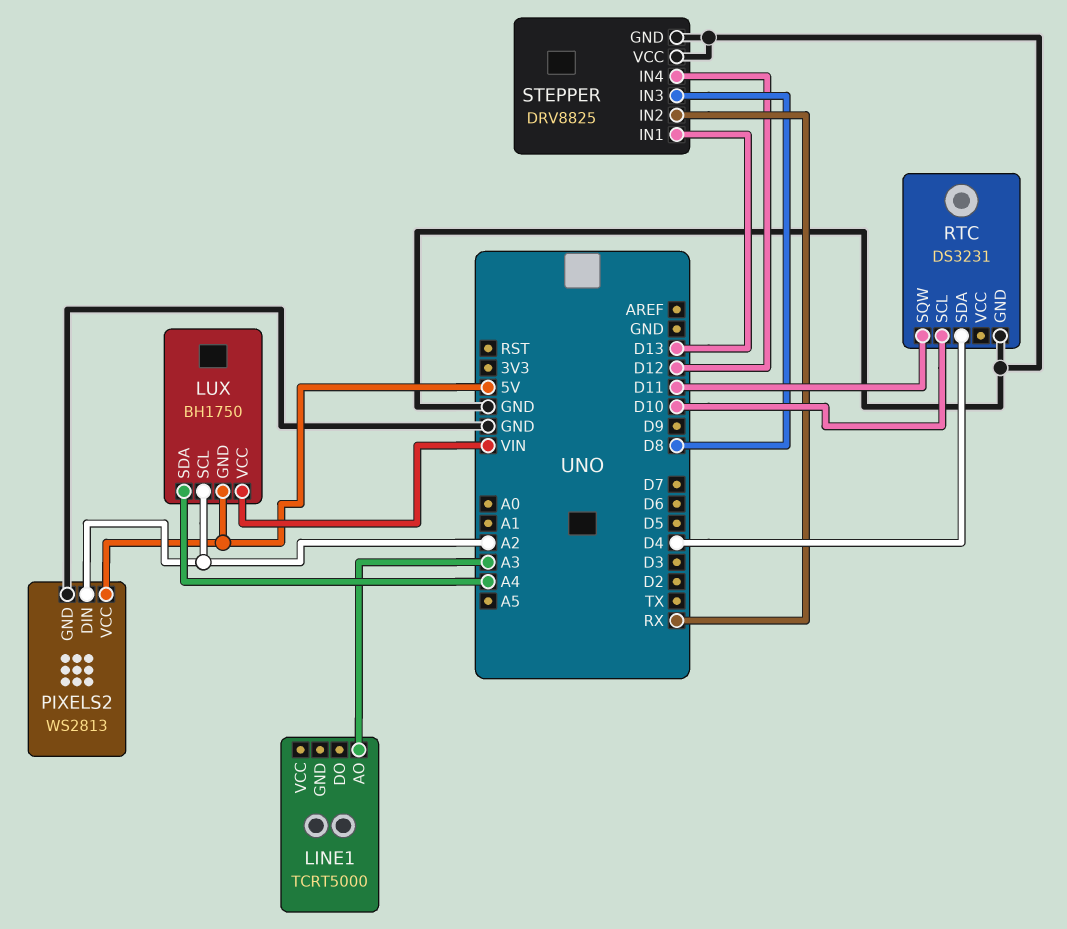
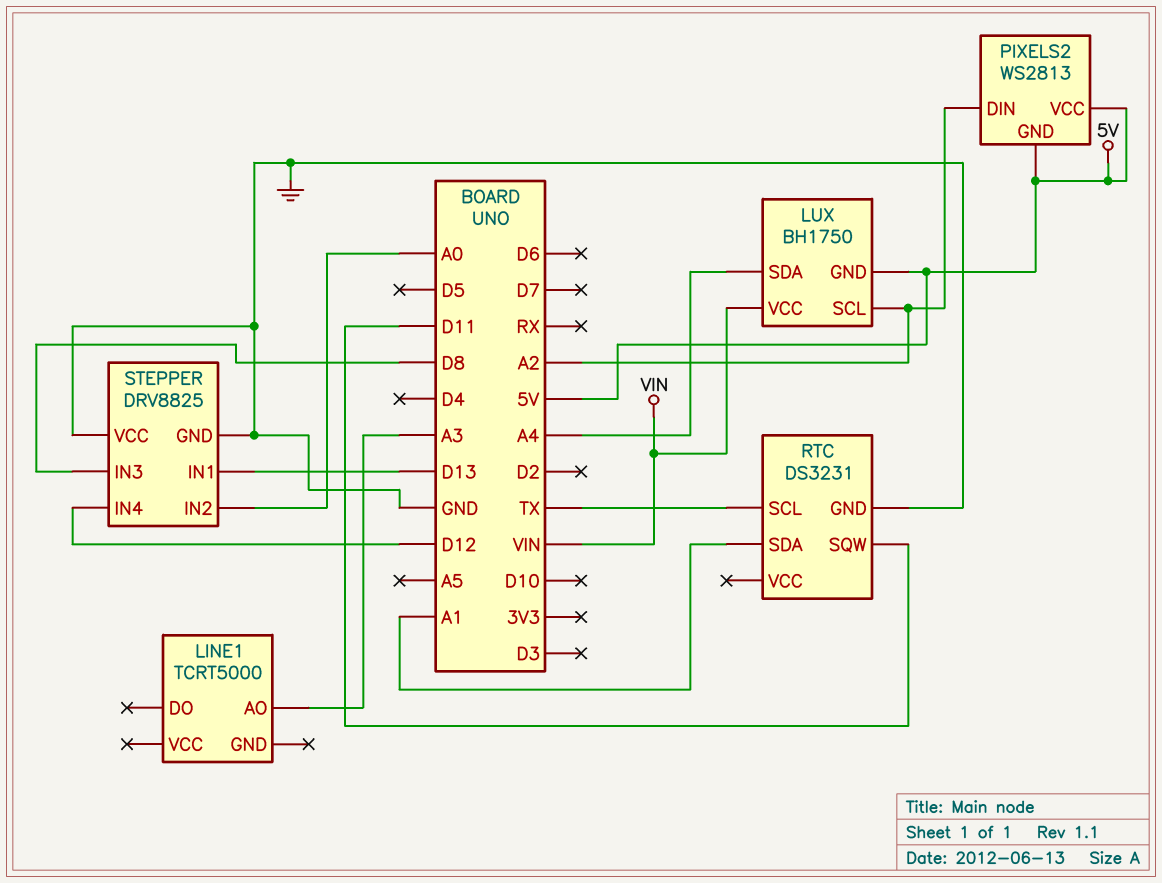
PIXELS2 pin GND: GND -> 5V
RTC pin SCL: D10 -> TX
RTC pin SDA: D4 -> A1
STEPPER pin IN2: RX -> A0

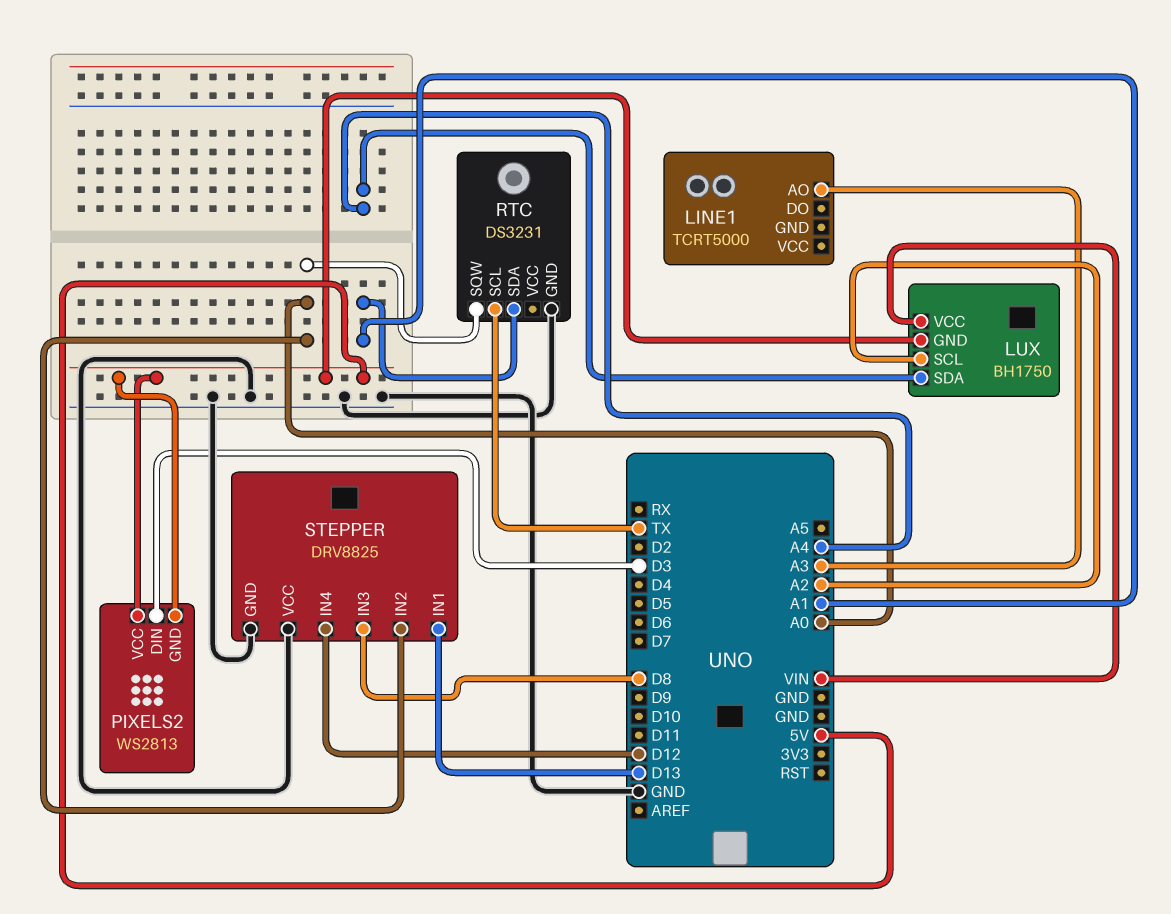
PIXELS2 pin DIN: A2 -> D3
RTC pin SQW: D11 -> A0

